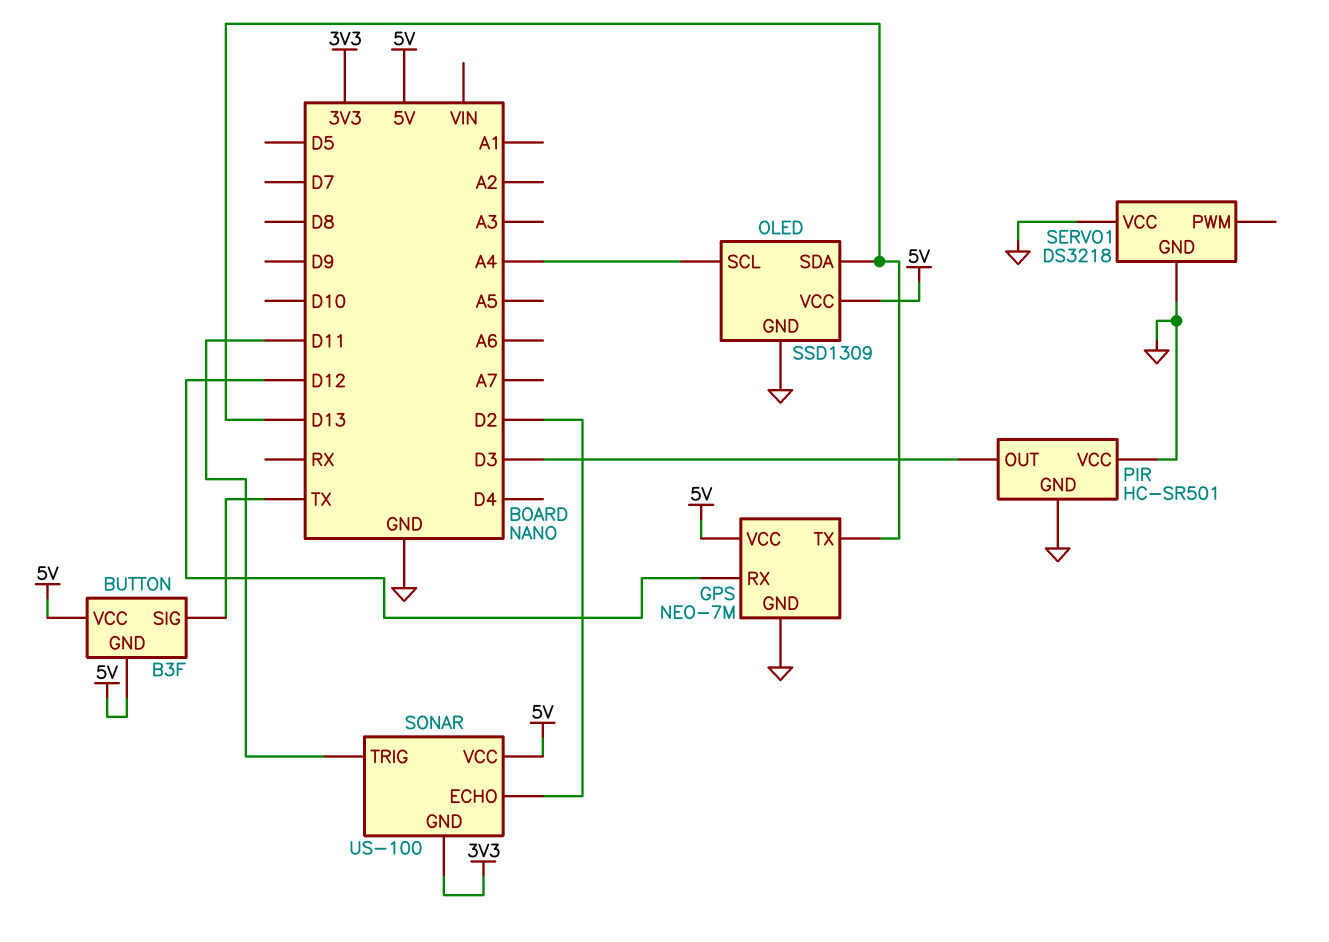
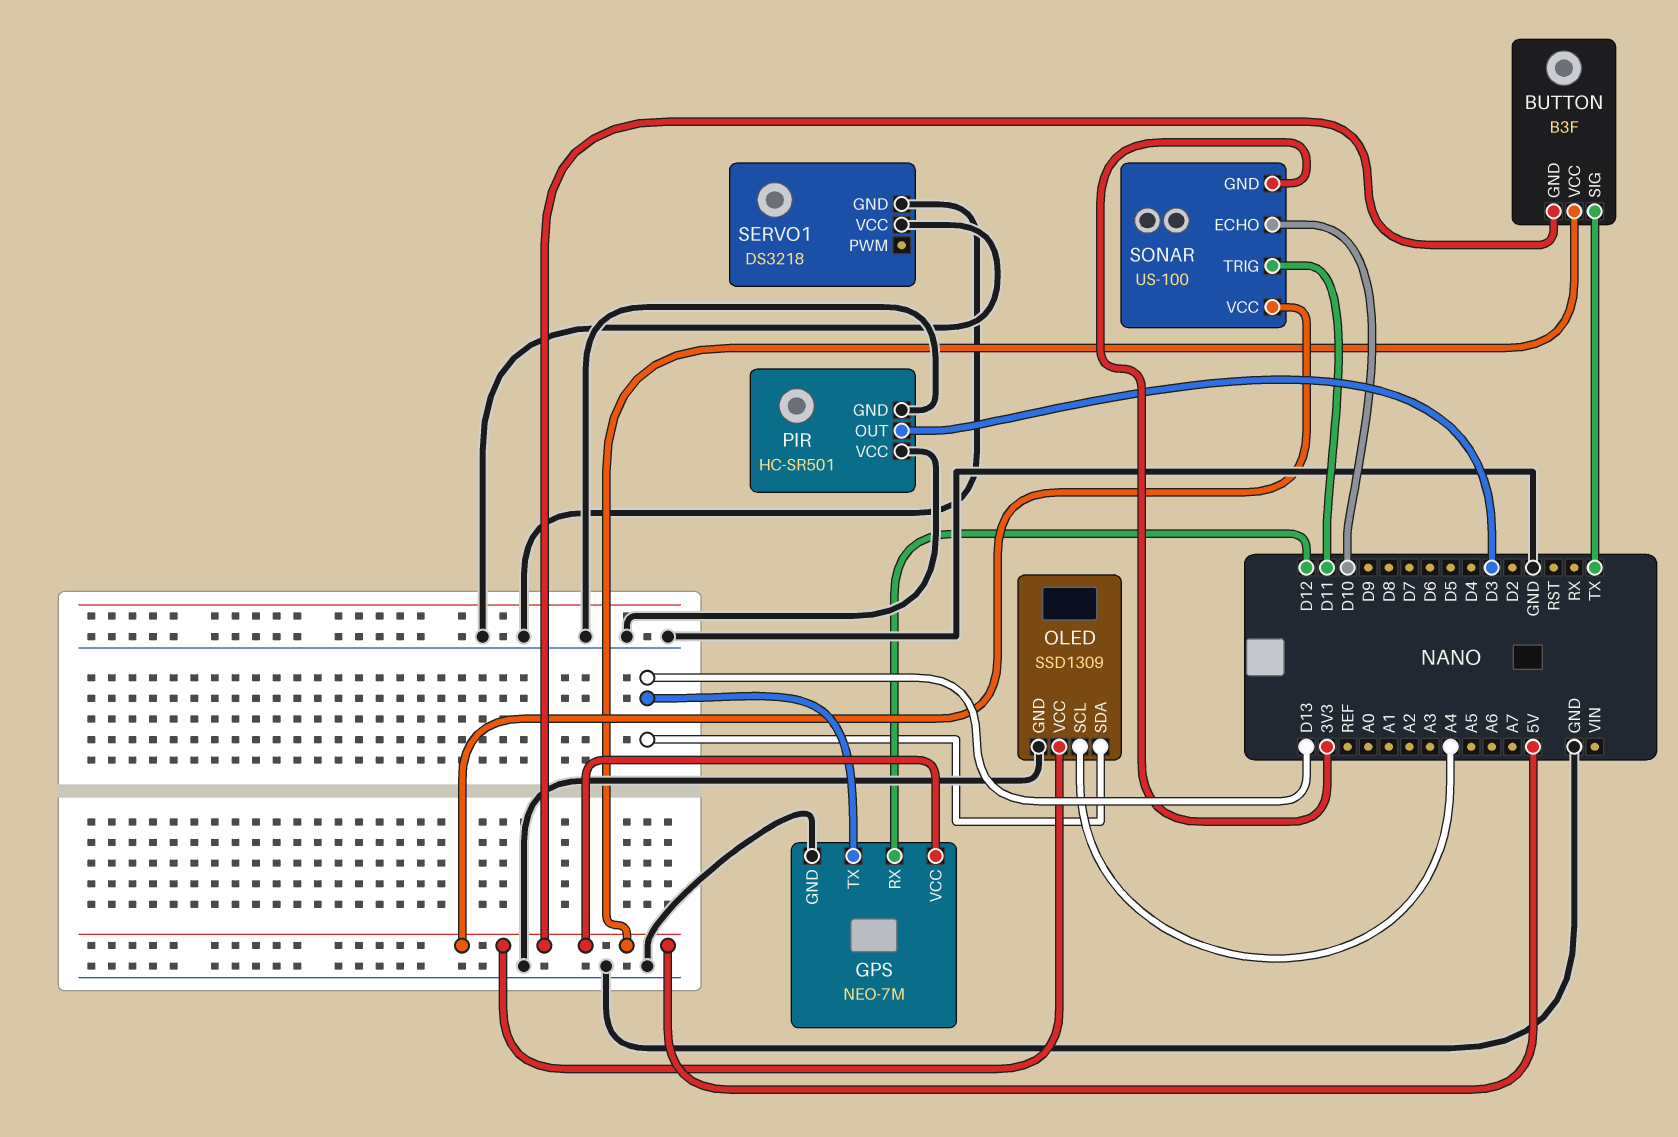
SONAR pin ECHO: D2 -> D10

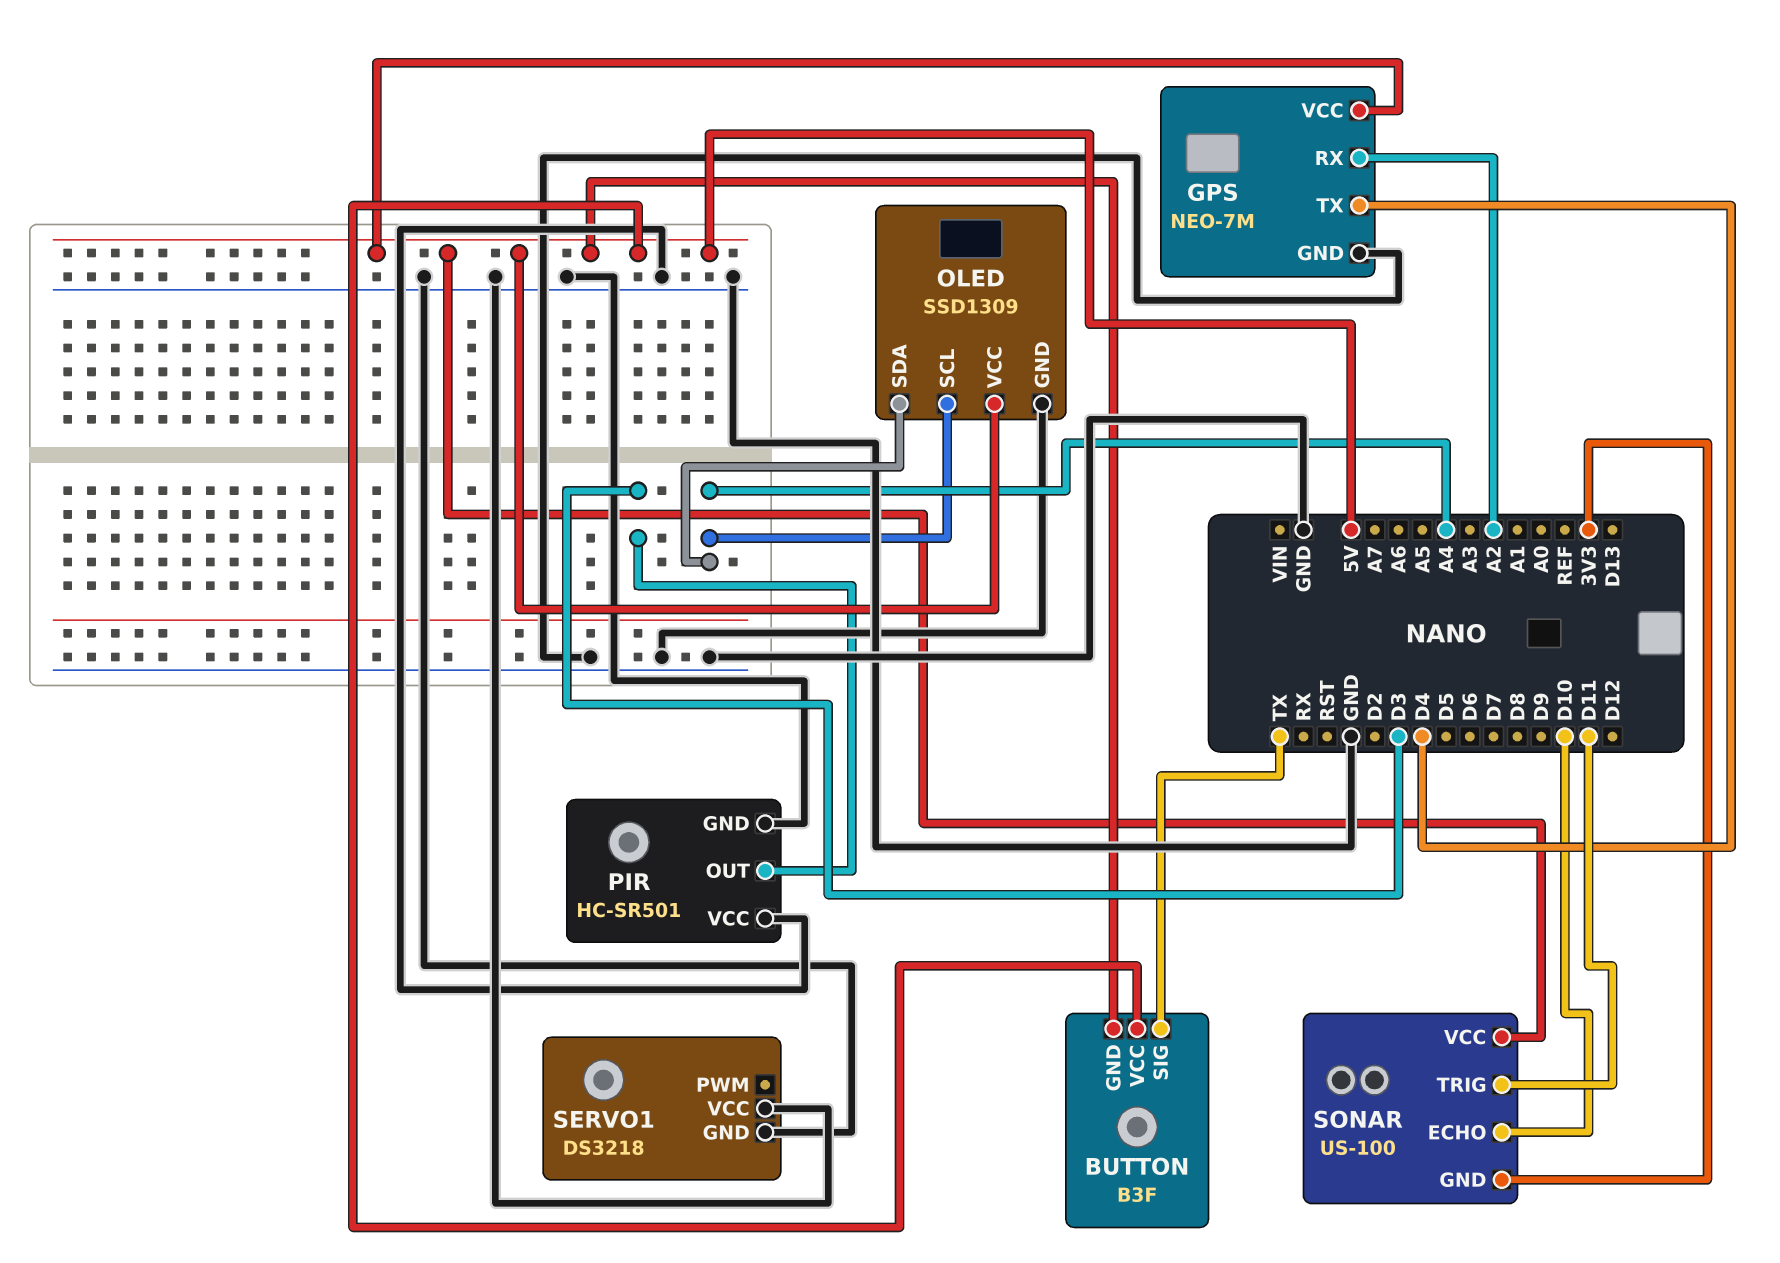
GPS pin RX: D12 -> A2
GPS pin TX: D13 -> D4
OLED pin SDA: D13 -> A4

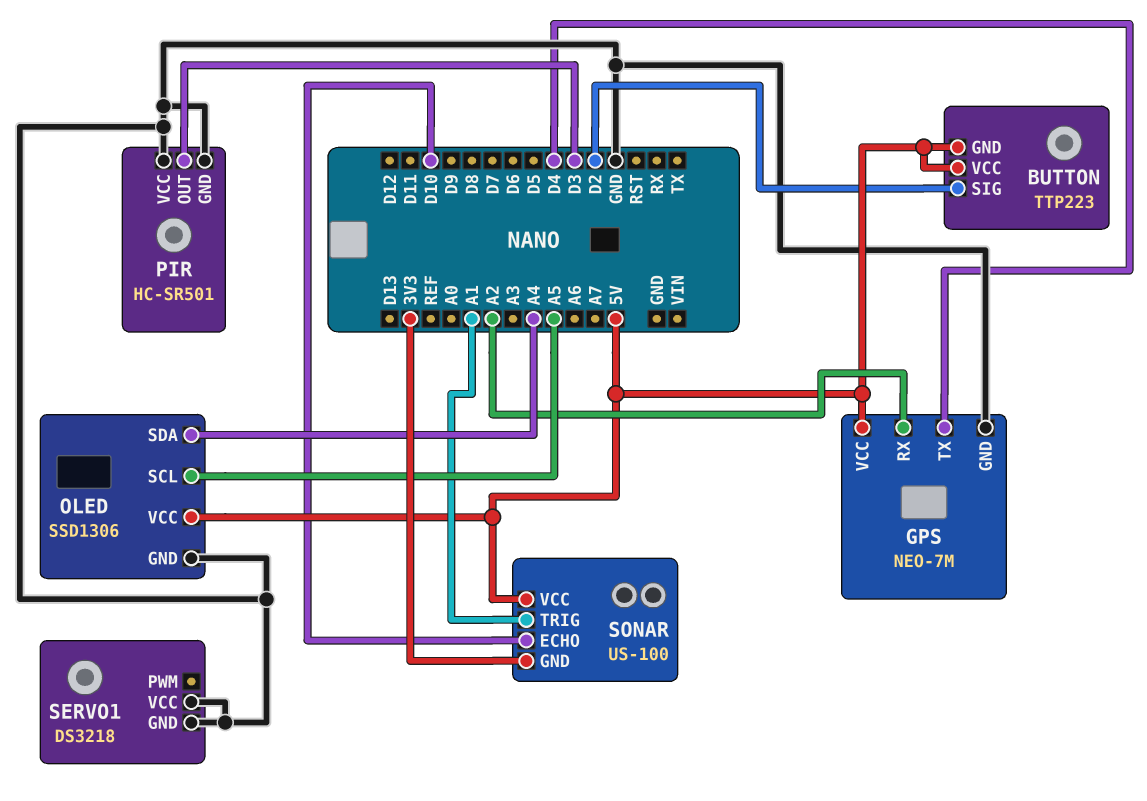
BUTTON: B3F -> TTP223
BUTTON pin SIG: TX -> D2
OLED: SSD1309 -> SSD1306
OLED pin SCL: A4 -> A5
SONAR pin TRIG: D11 -> A1

